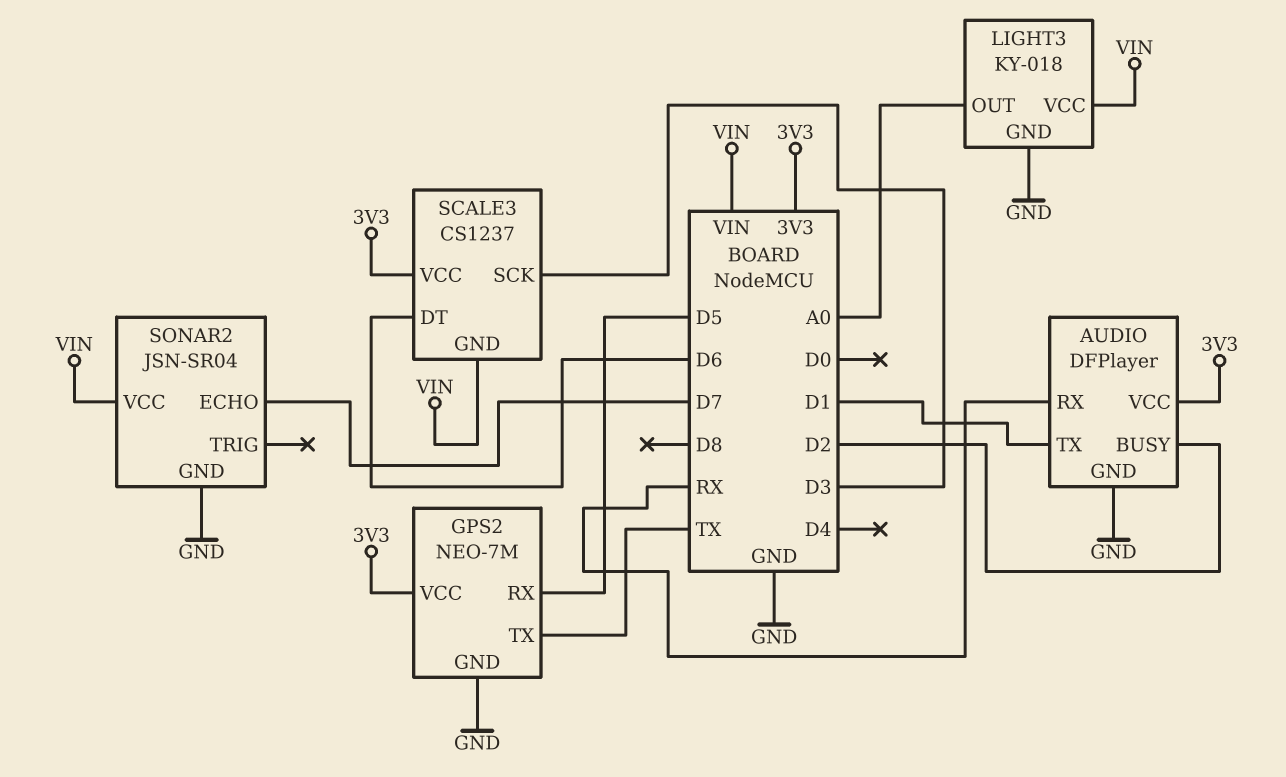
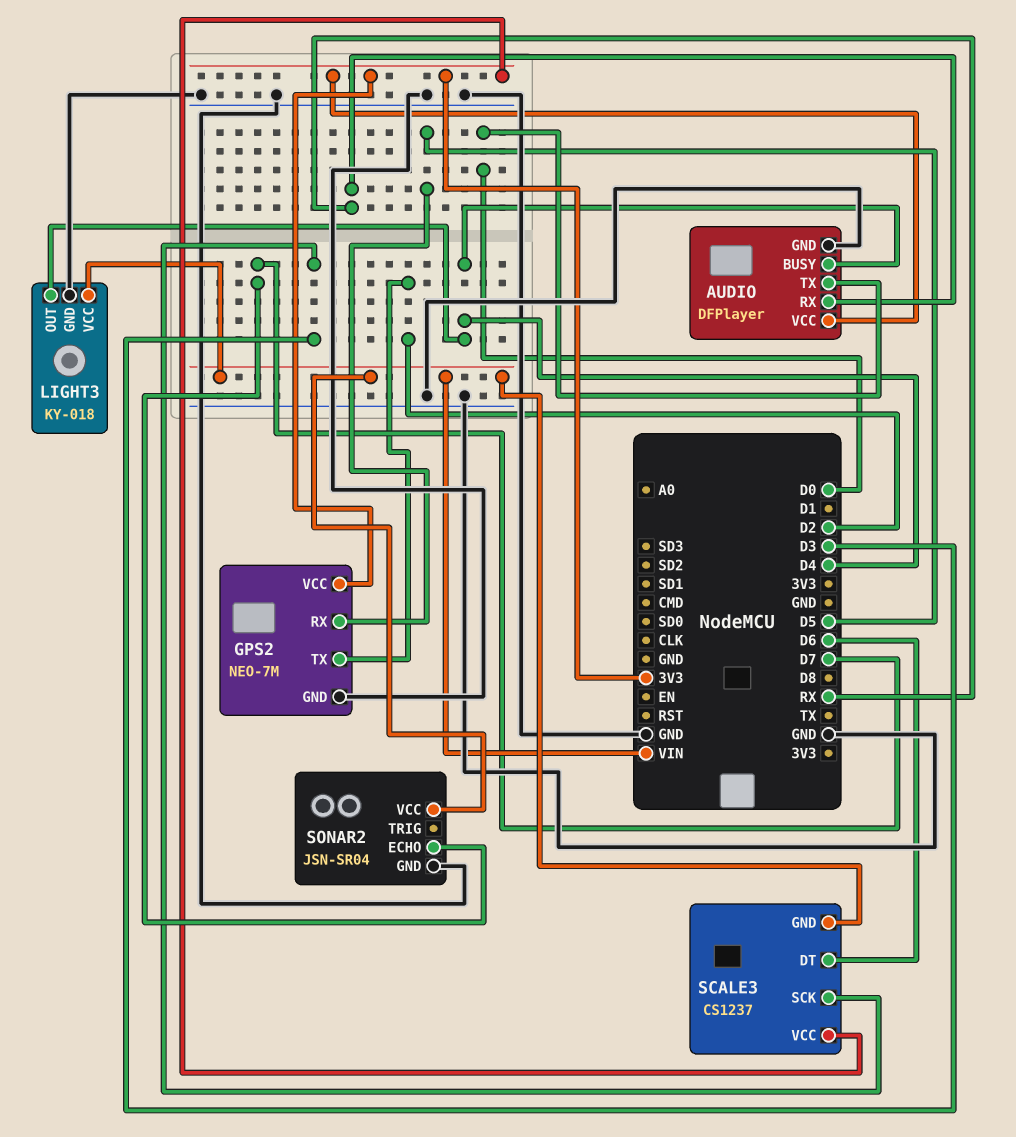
AUDIO pin BUSY: D2 -> D4
AUDIO pin TX: D1 -> D0
GPS2 pin TX: TX -> D2
LIGHT3 pin OUT: A0 -> D4

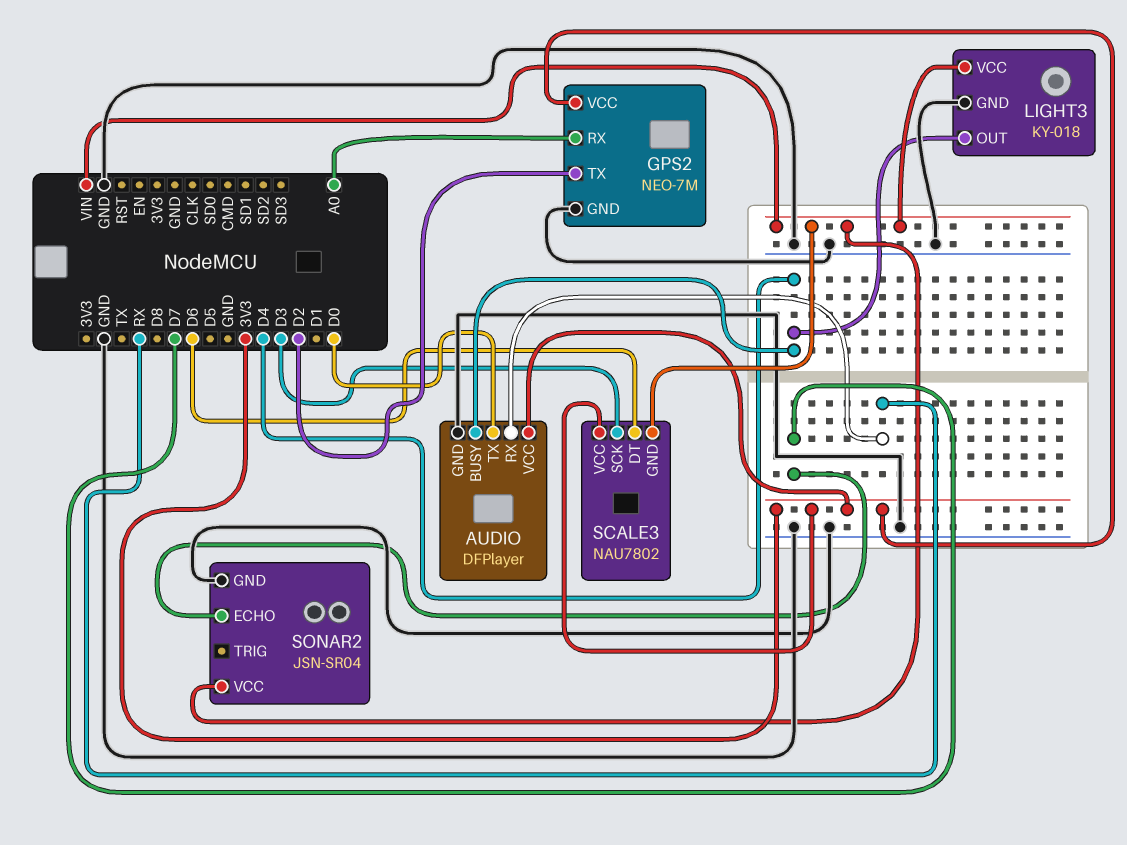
GPS2 pin RX: D5 -> A0
SCALE3: CS1237 -> NAU7802

